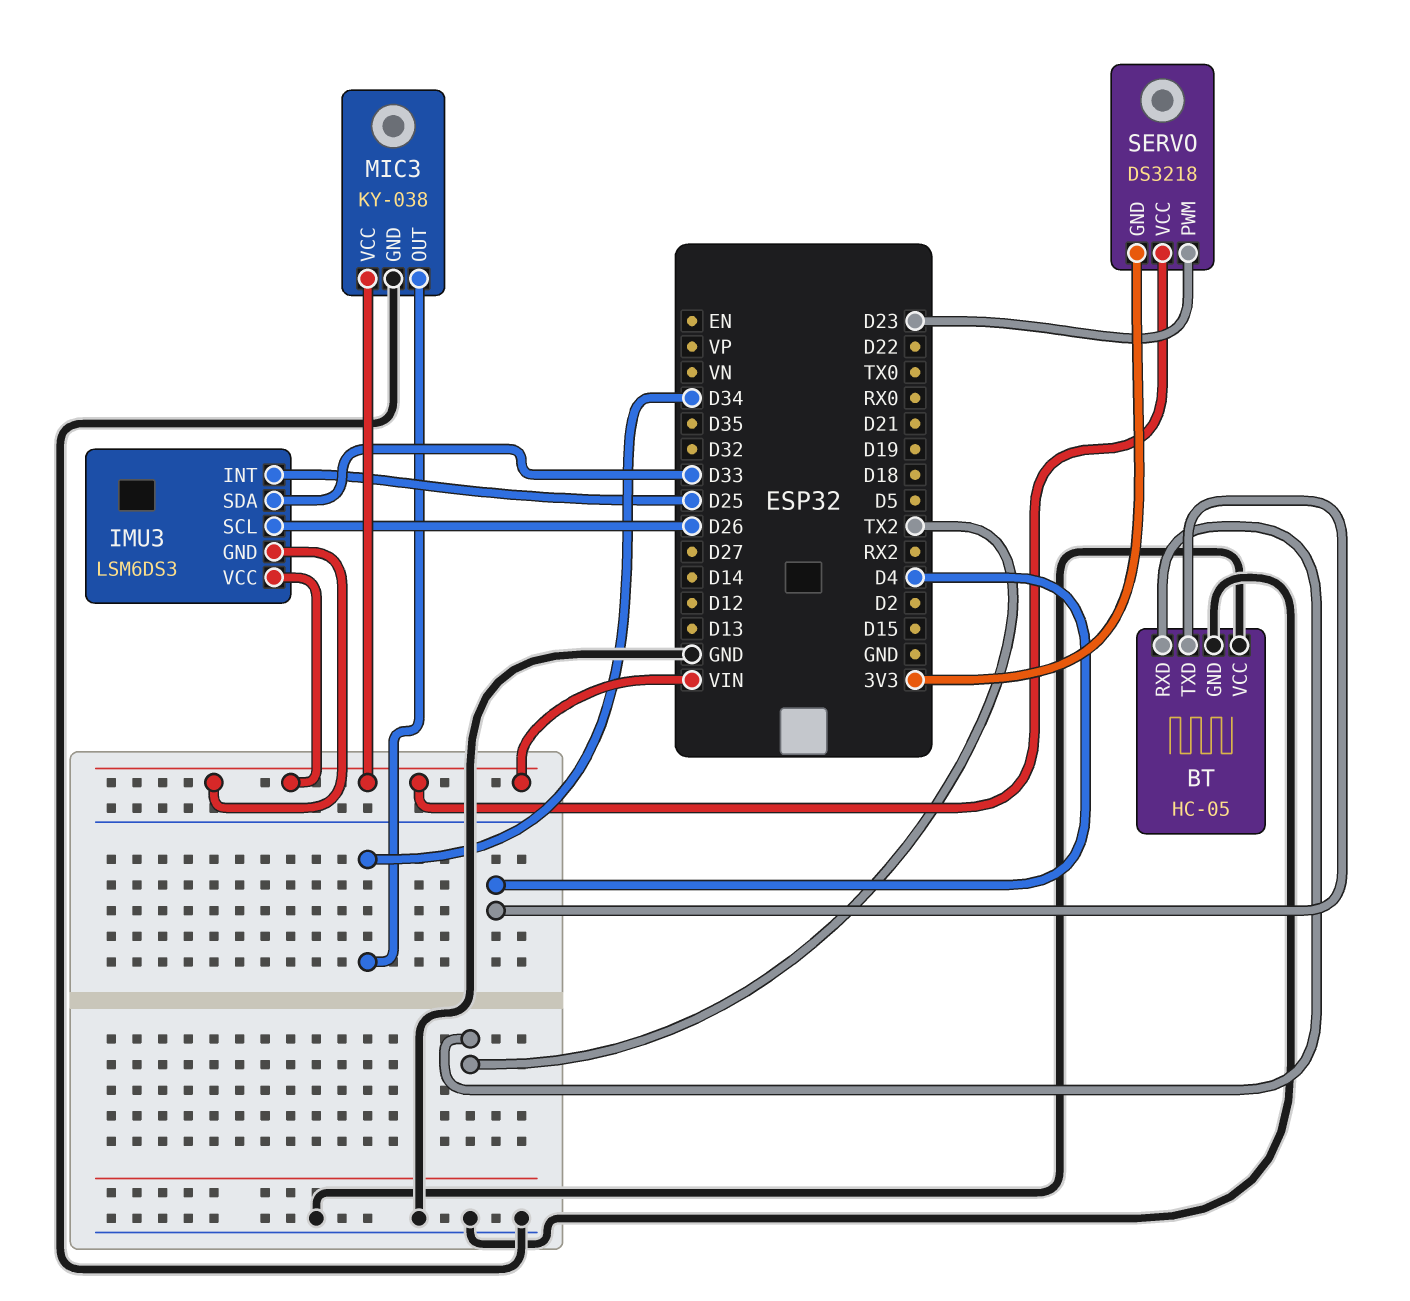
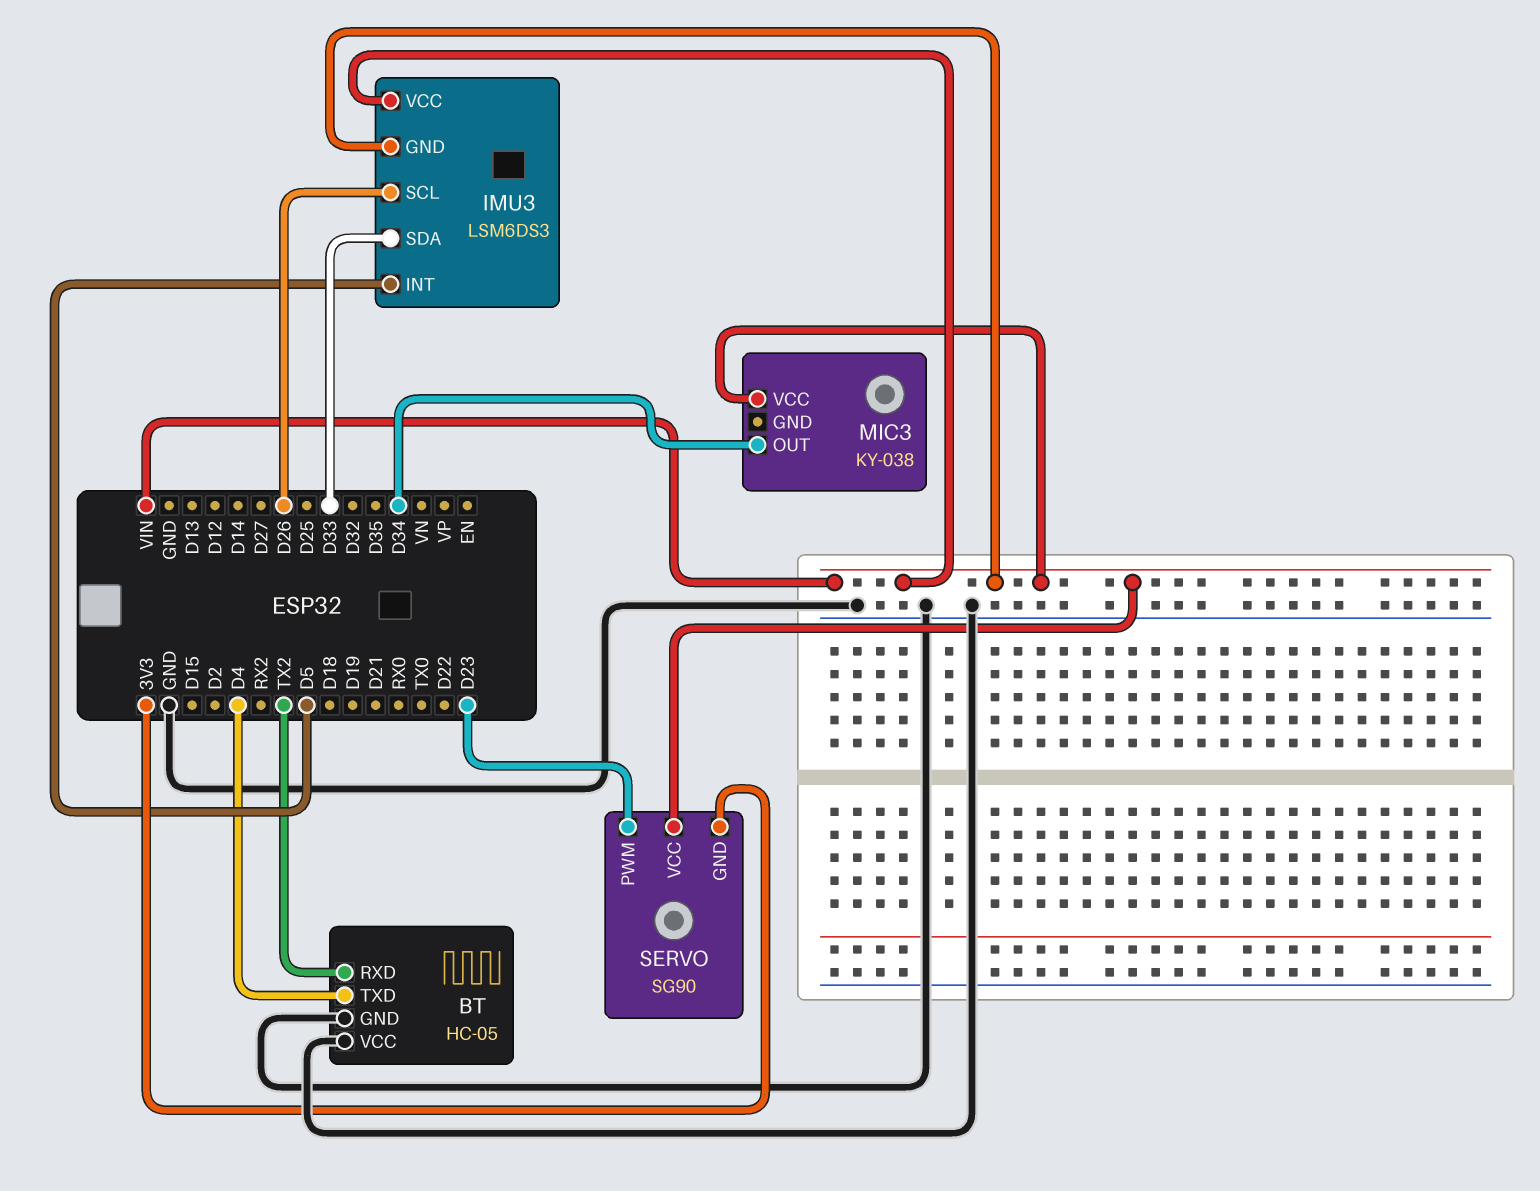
IMU3 pin INT: D25 -> D5
MIC3 pin GND: GND -> none
SERVO: DS3218 -> SG90

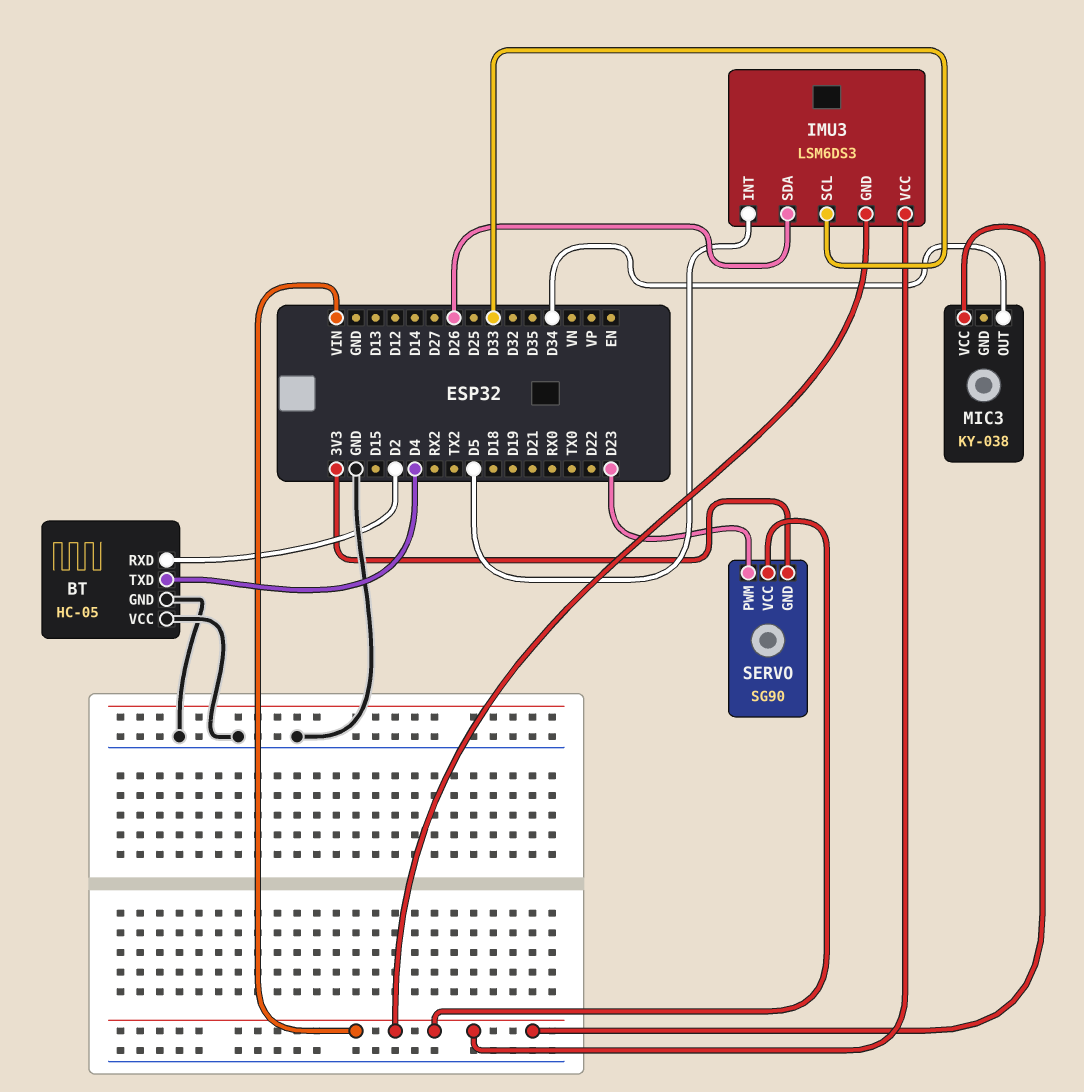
BT pin RXD: TX2 -> D2
IMU3 pin SCL: D26 -> D33
IMU3 pin SDA: D33 -> D26

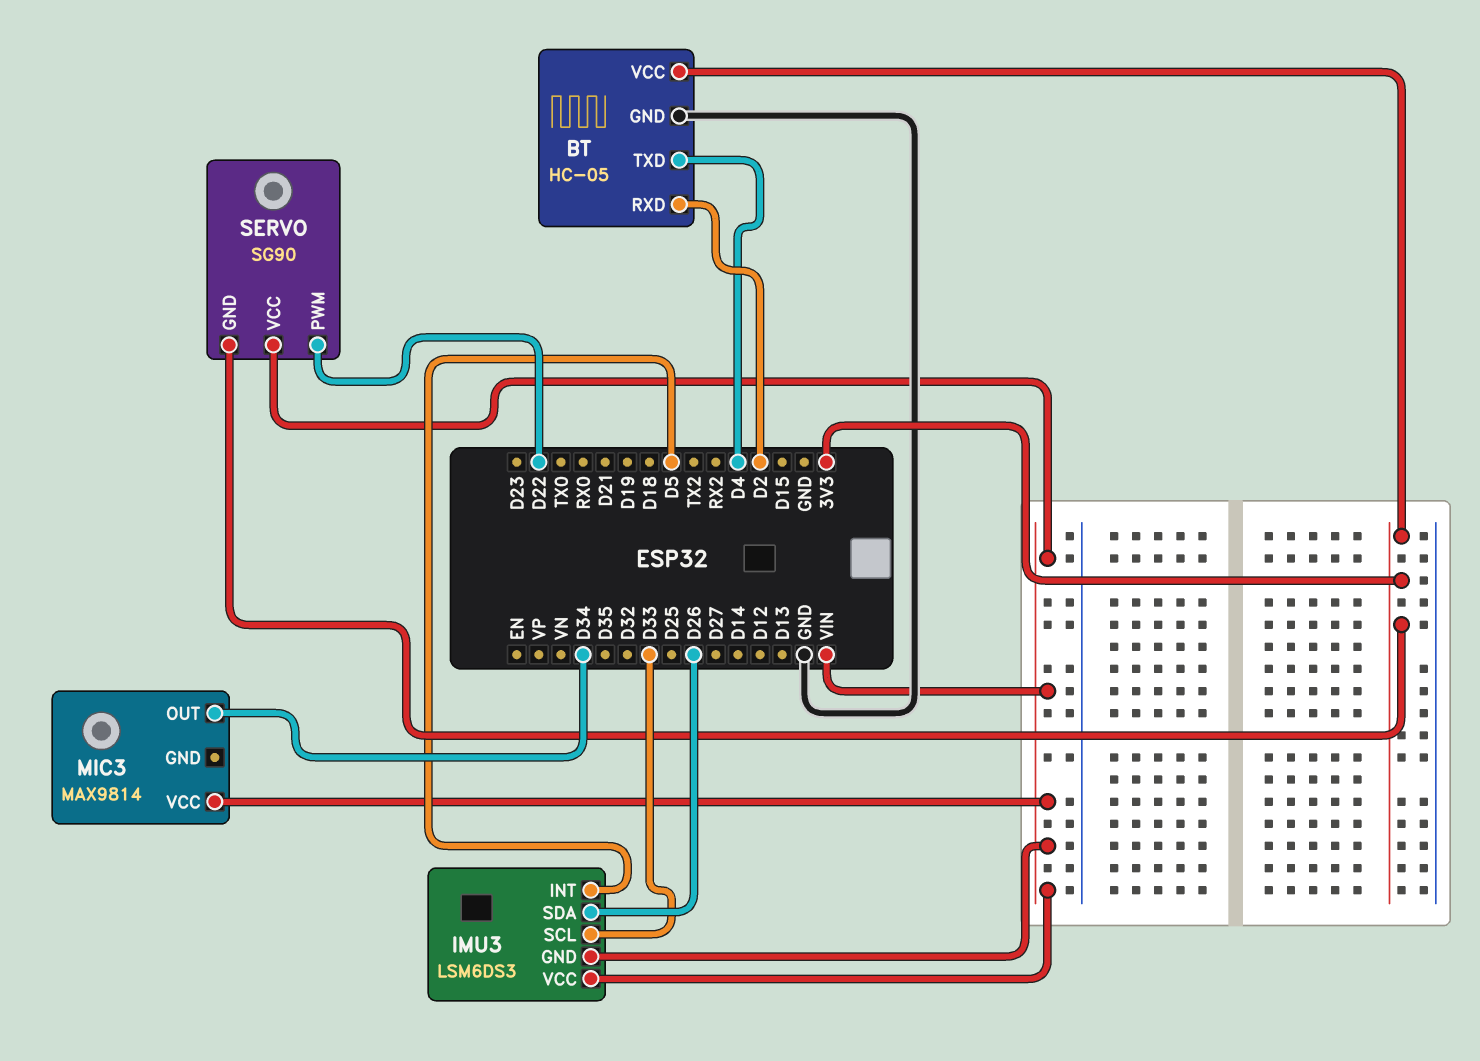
BT pin VCC: GND -> 3V3
MIC3: KY-038 -> MAX9814
SERVO pin PWM: D23 -> D22

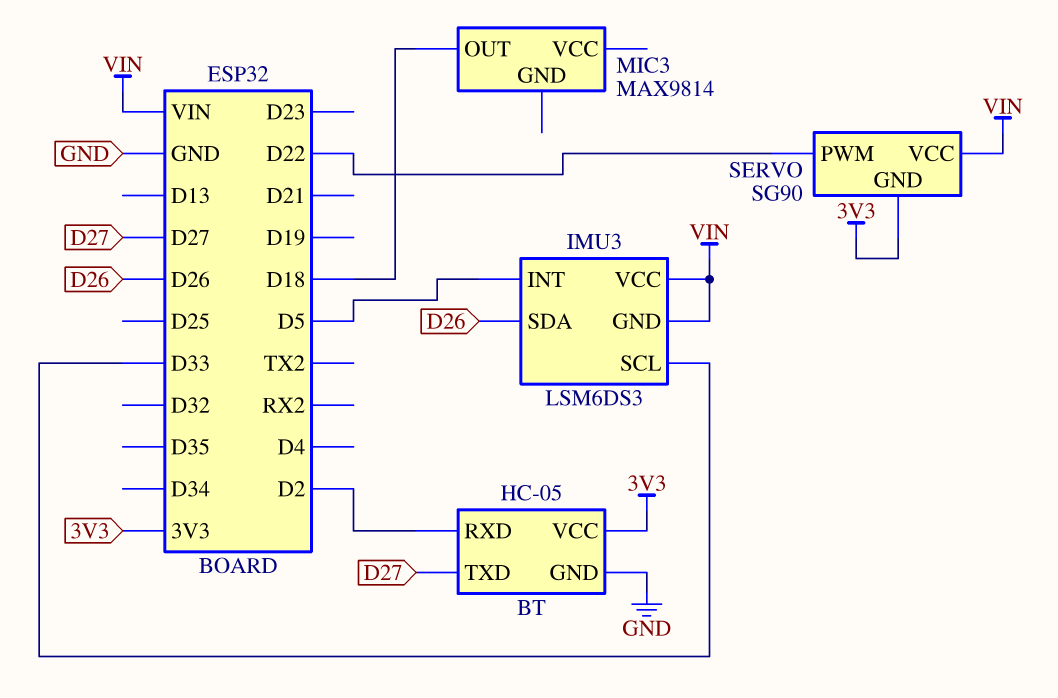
BT pin TXD: D4 -> D27
MIC3 pin OUT: D34 -> D18
MIC3 pin VCC: VIN -> none

